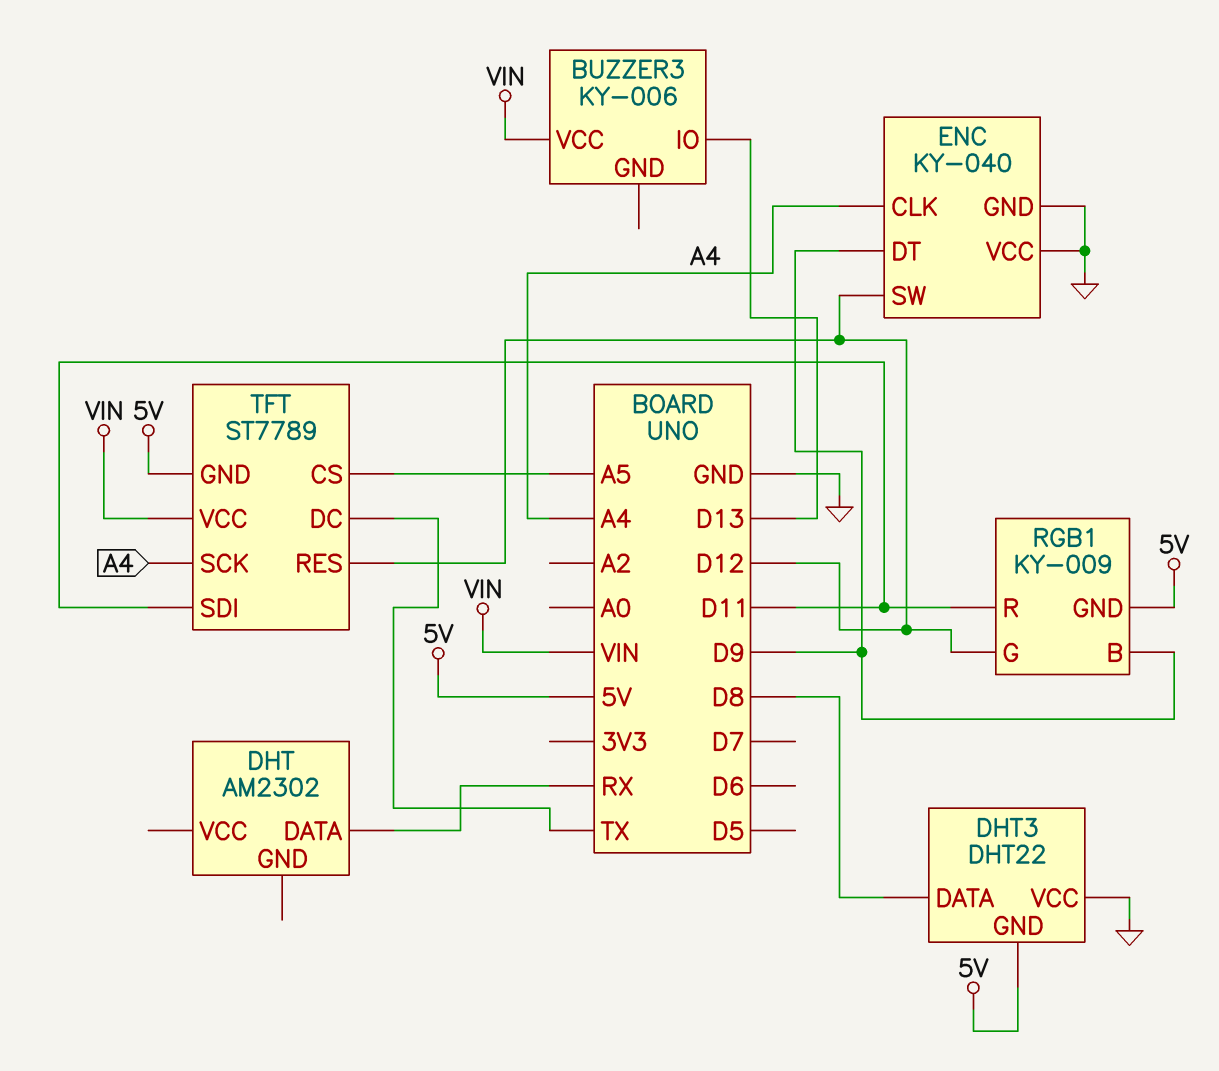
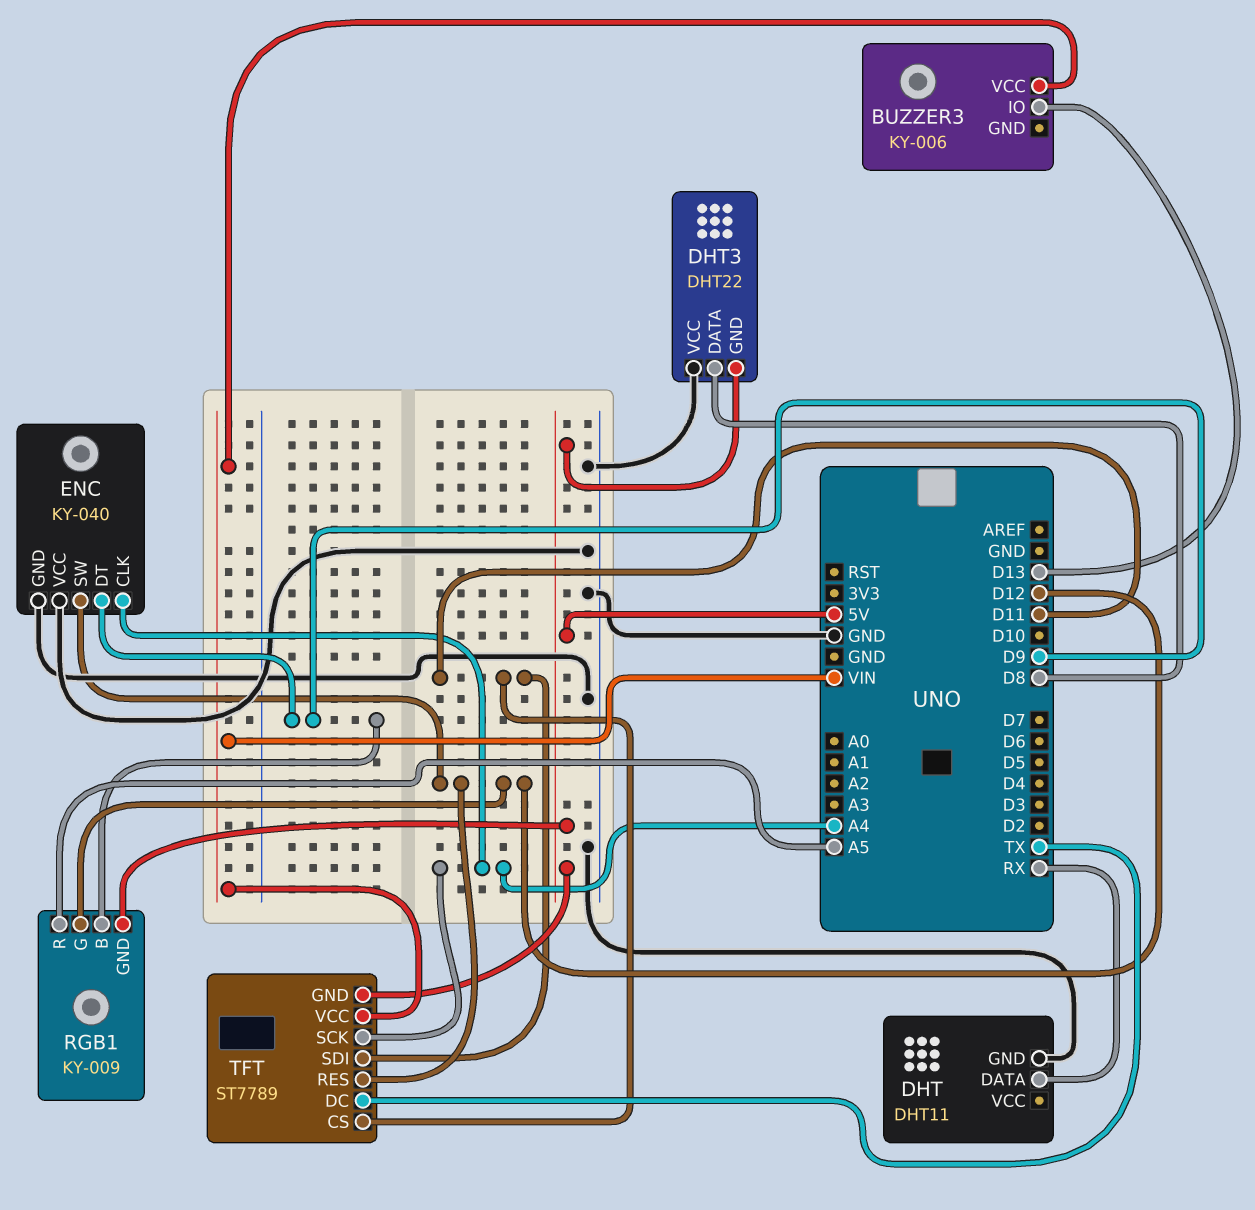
DHT: AM2302 -> DHT11
DHT pin GND: none -> GND
RGB1 pin R: D11 -> A5
TFT pin CS: A5 -> D11

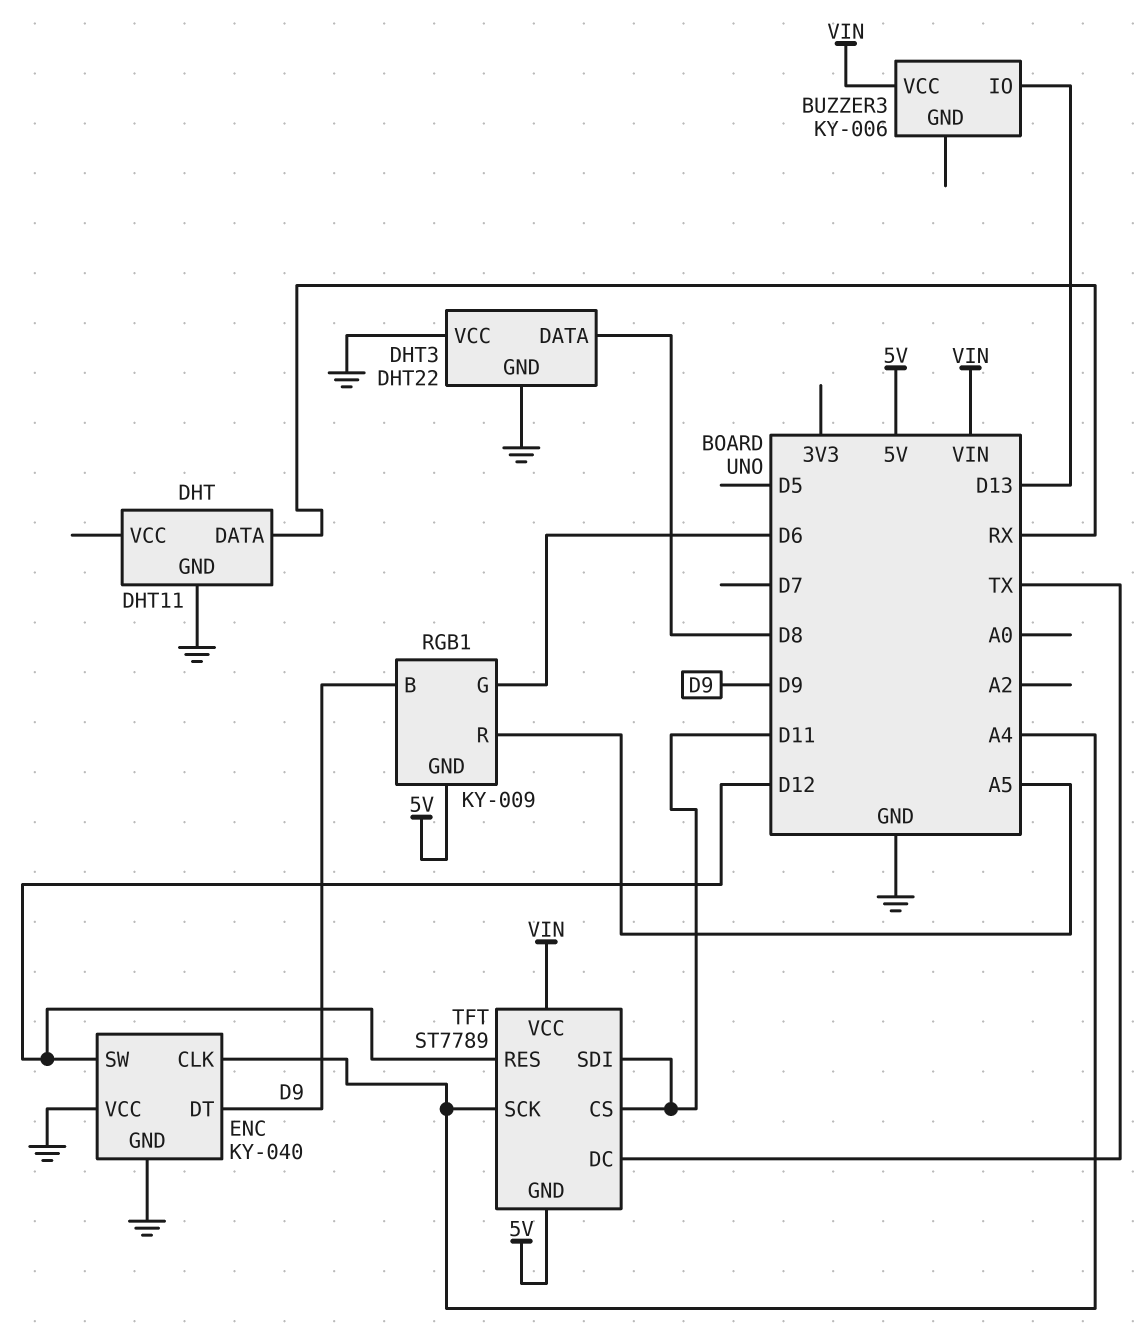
DHT3 pin GND: 5V -> GND
RGB1 pin G: D12 -> D6

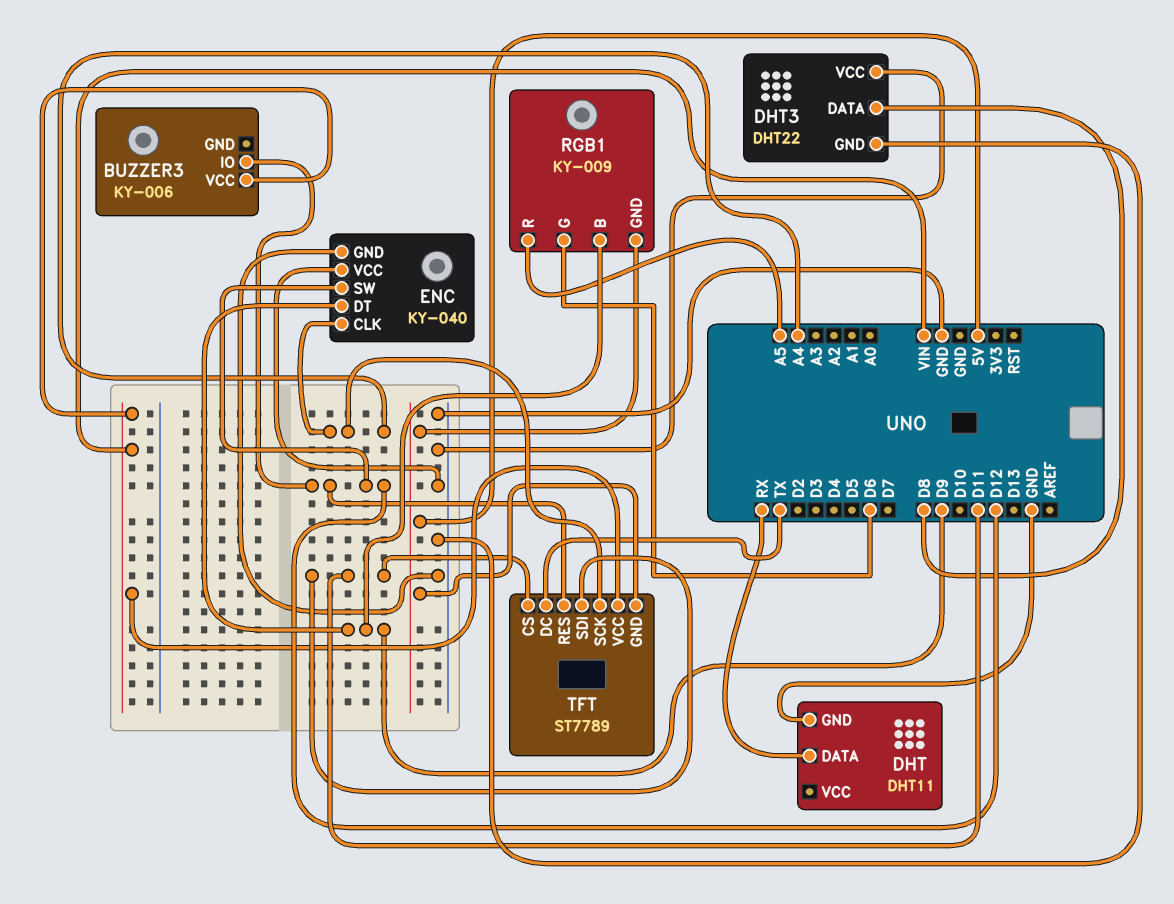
BUZZER3 pin IO: D13 -> D12

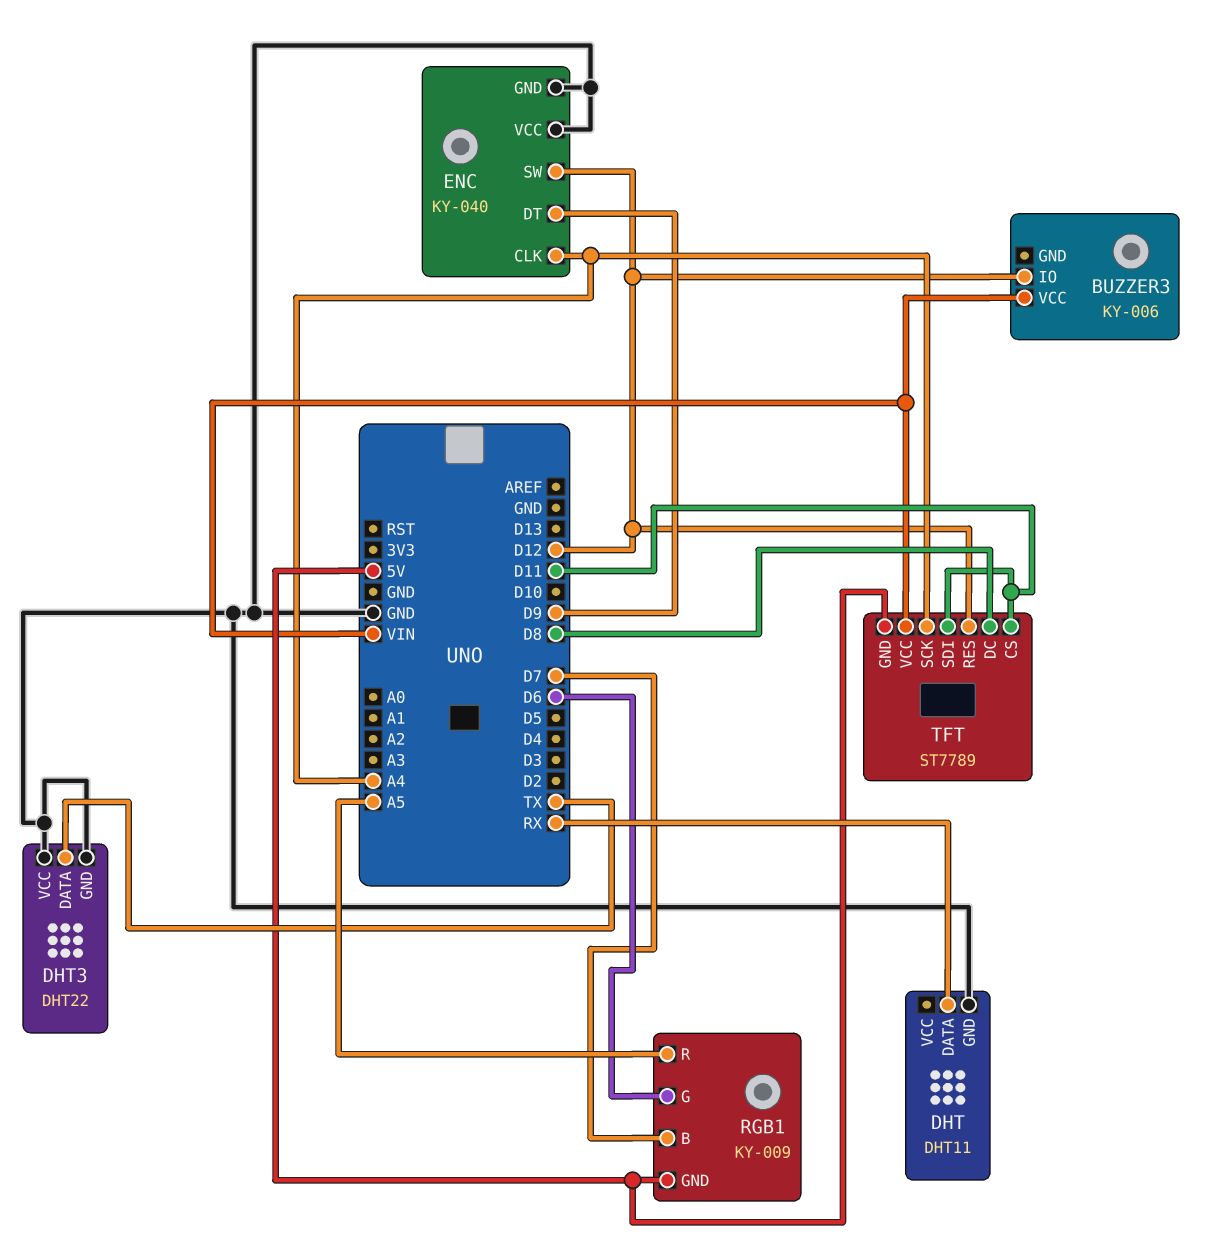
DHT3 pin DATA: D8 -> TX
RGB1 pin B: D9 -> D7
TFT pin DC: TX -> D8

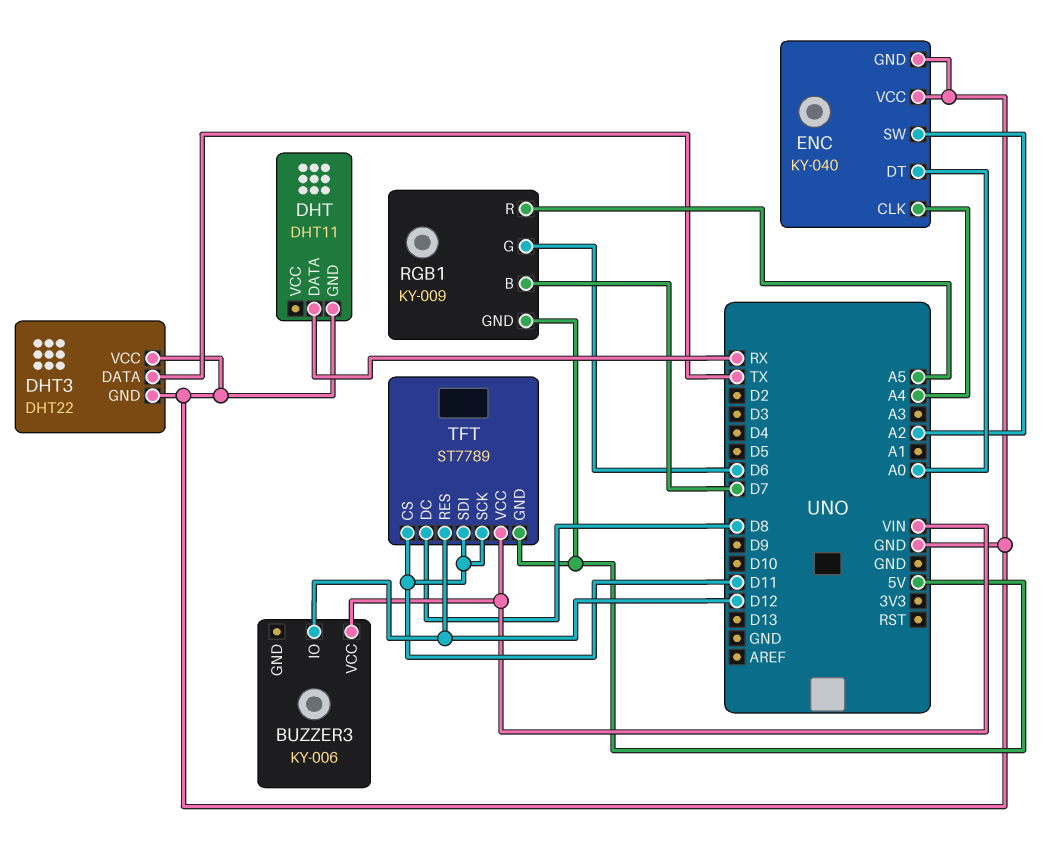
ENC pin DT: D9 -> A0
ENC pin SW: D12 -> A2
TFT pin SCK: A4 -> D11

